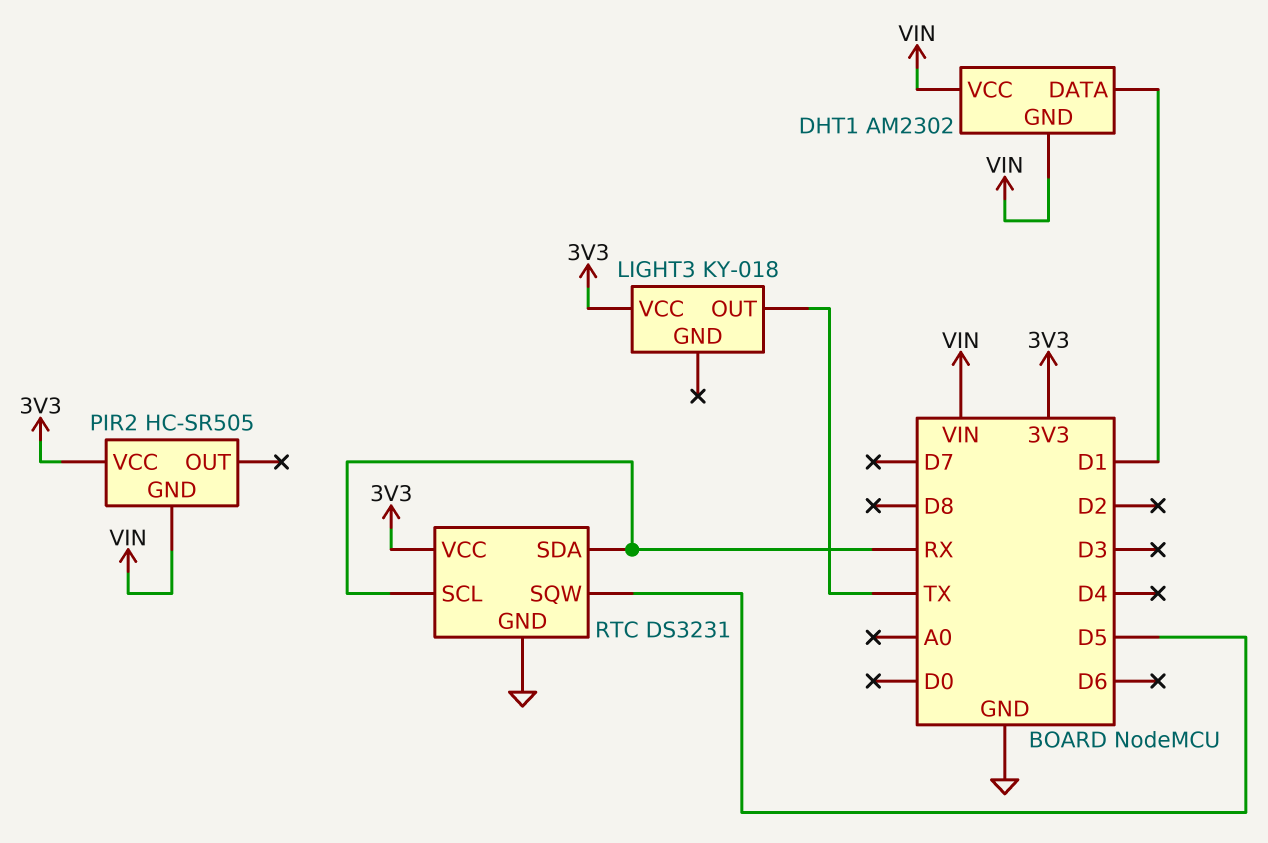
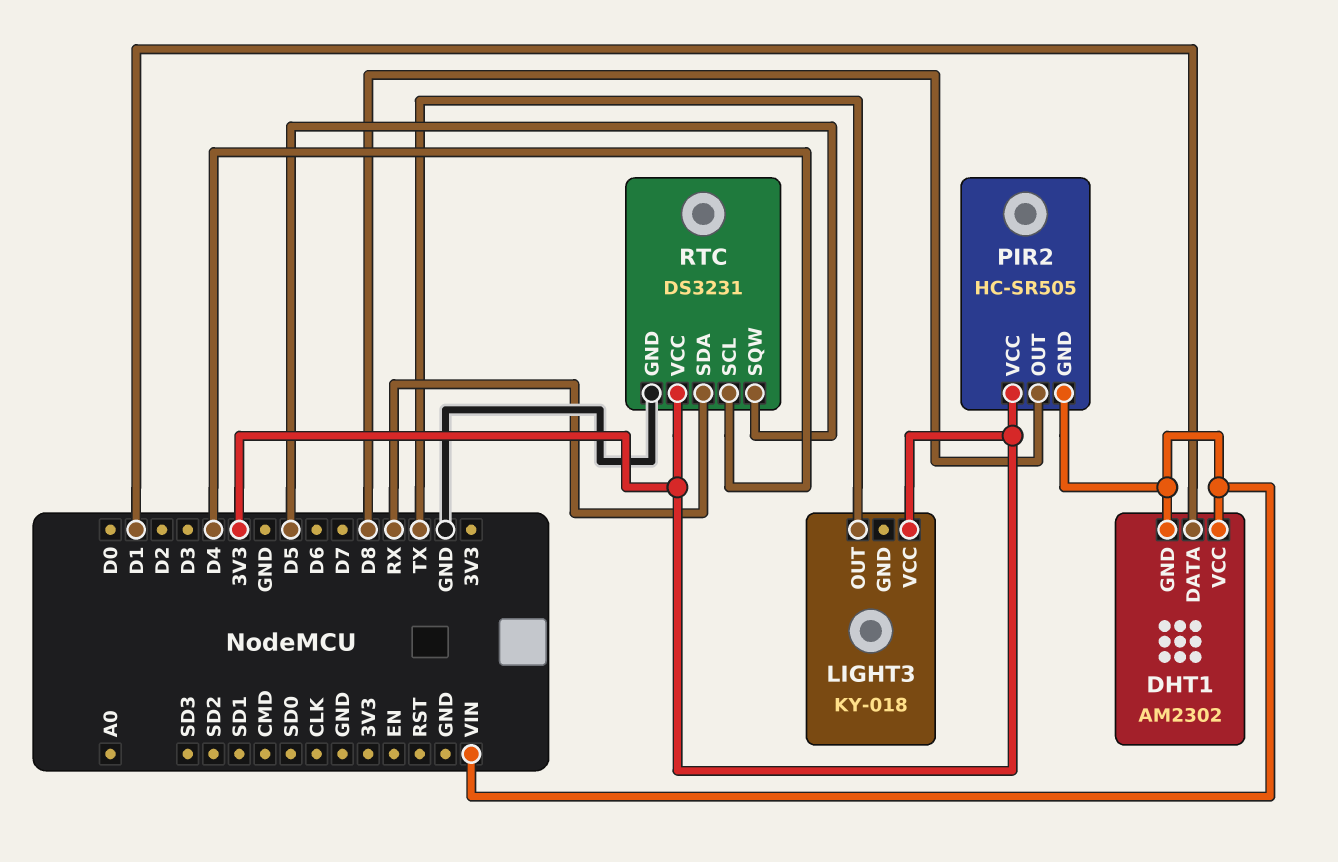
PIR2 pin OUT: none -> D8
RTC pin SCL: RX -> D4

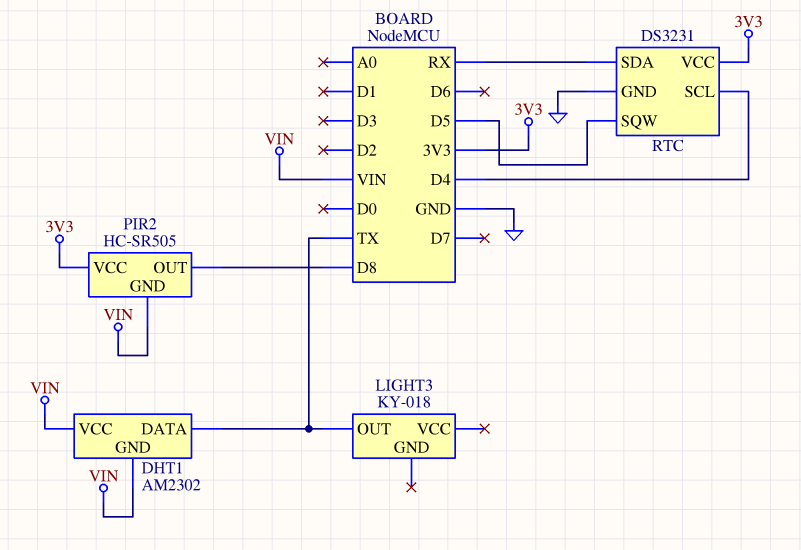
DHT1 pin DATA: D1 -> TX
LIGHT3 pin VCC: 3V3 -> none

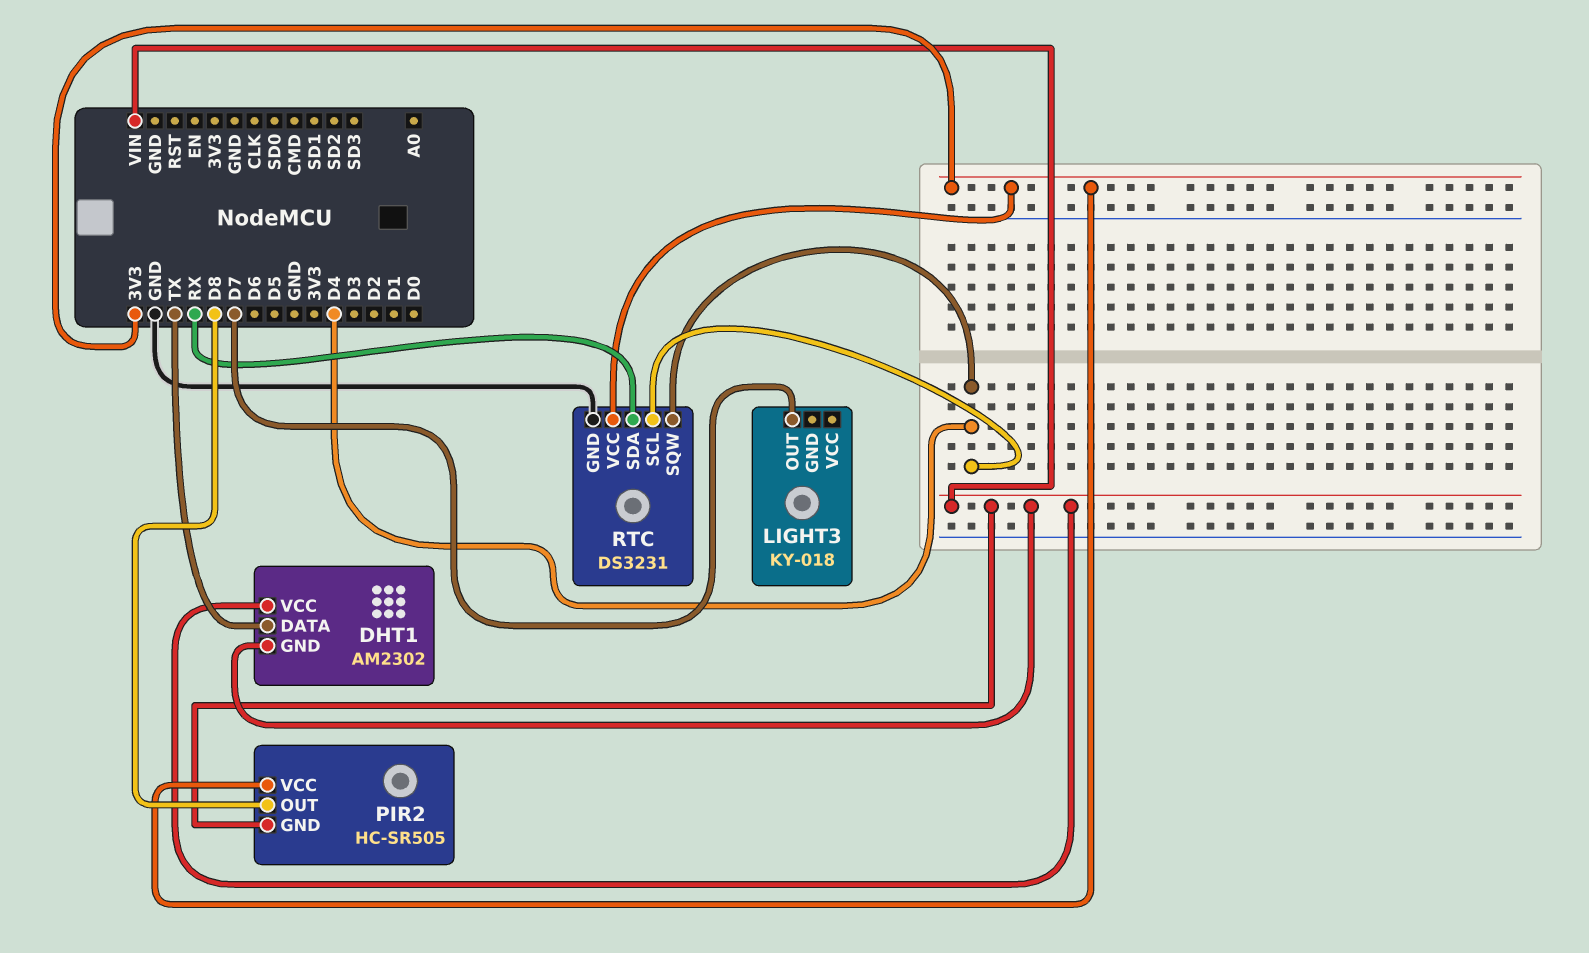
LIGHT3 pin OUT: TX -> D7
RTC pin SQW: D5 -> D4

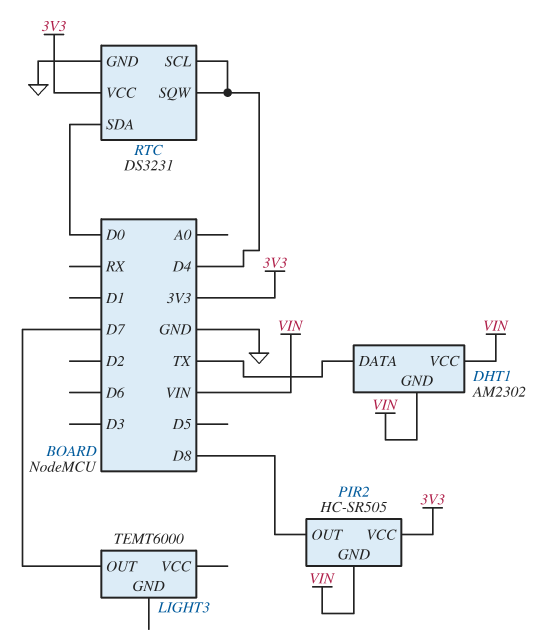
LIGHT3: KY-018 -> TEMT6000
RTC pin SDA: RX -> D0

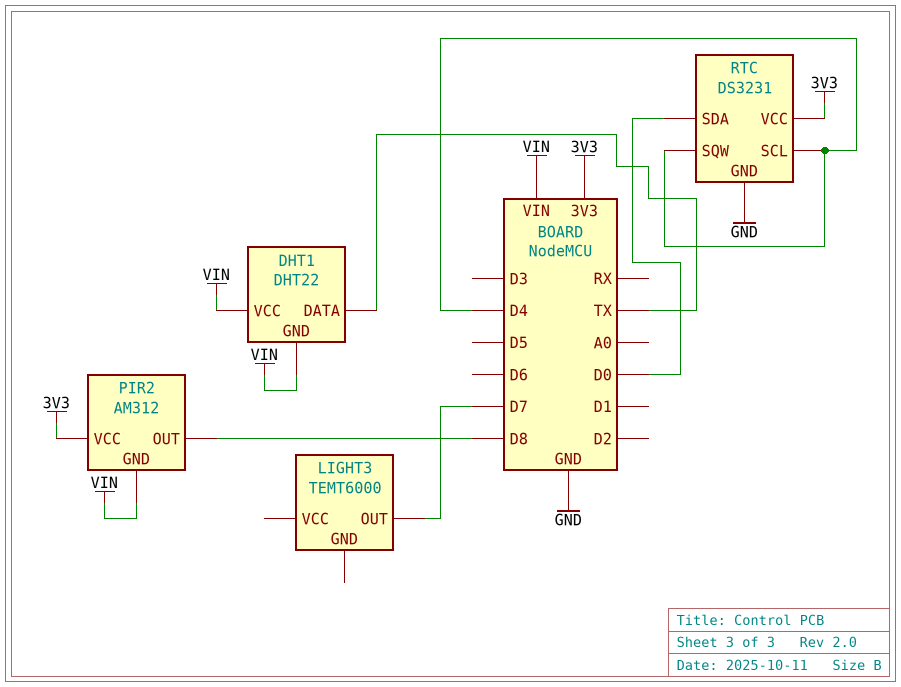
DHT1: AM2302 -> DHT22
PIR2: HC-SR505 -> AM312

